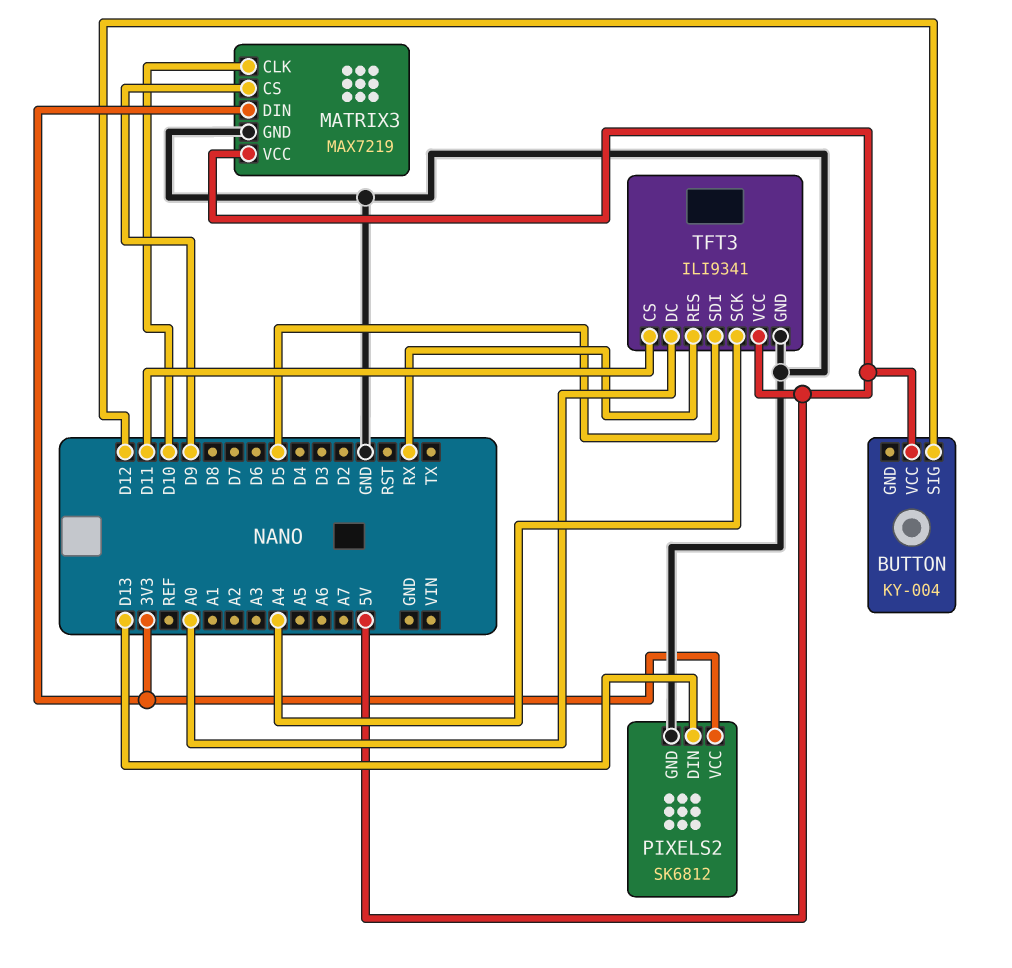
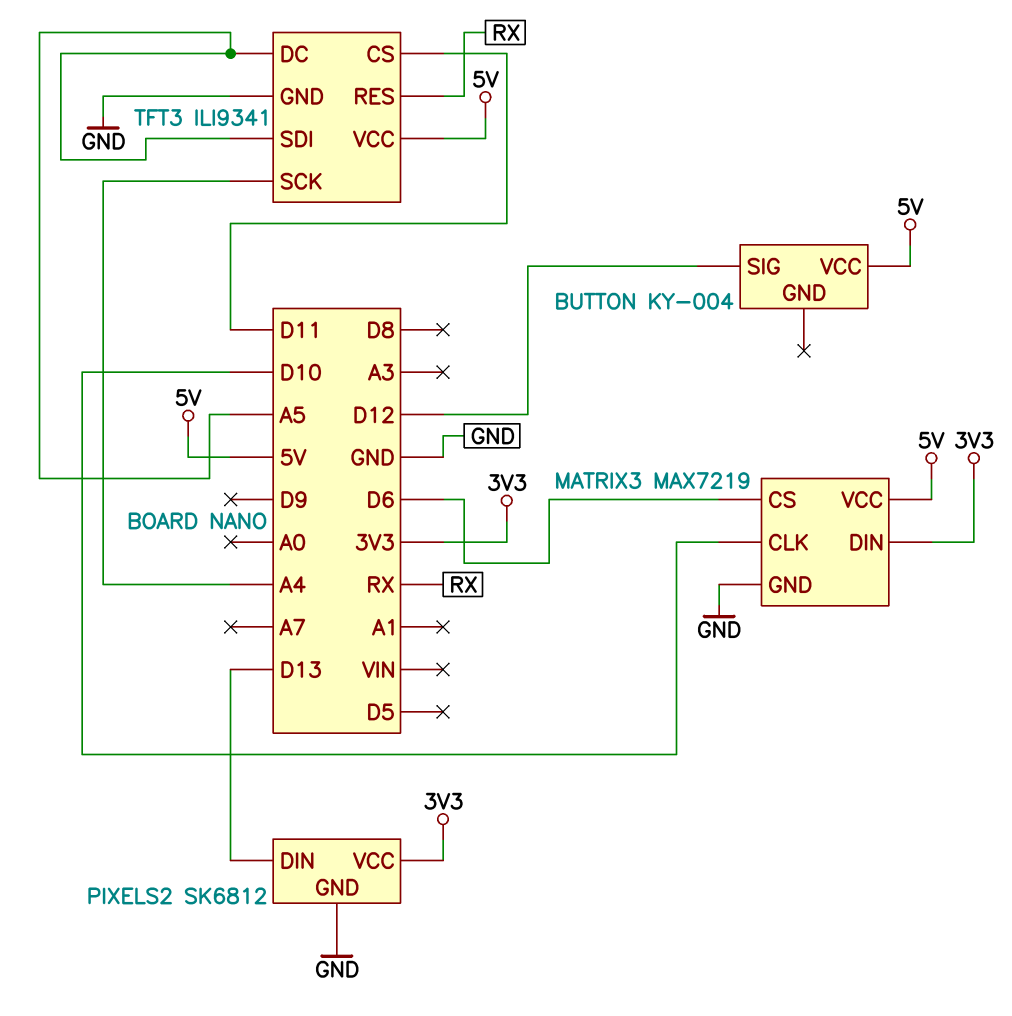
MATRIX3 pin CS: D9 -> D6
TFT3 pin DC: A0 -> A5
TFT3 pin SDI: D5 -> A5

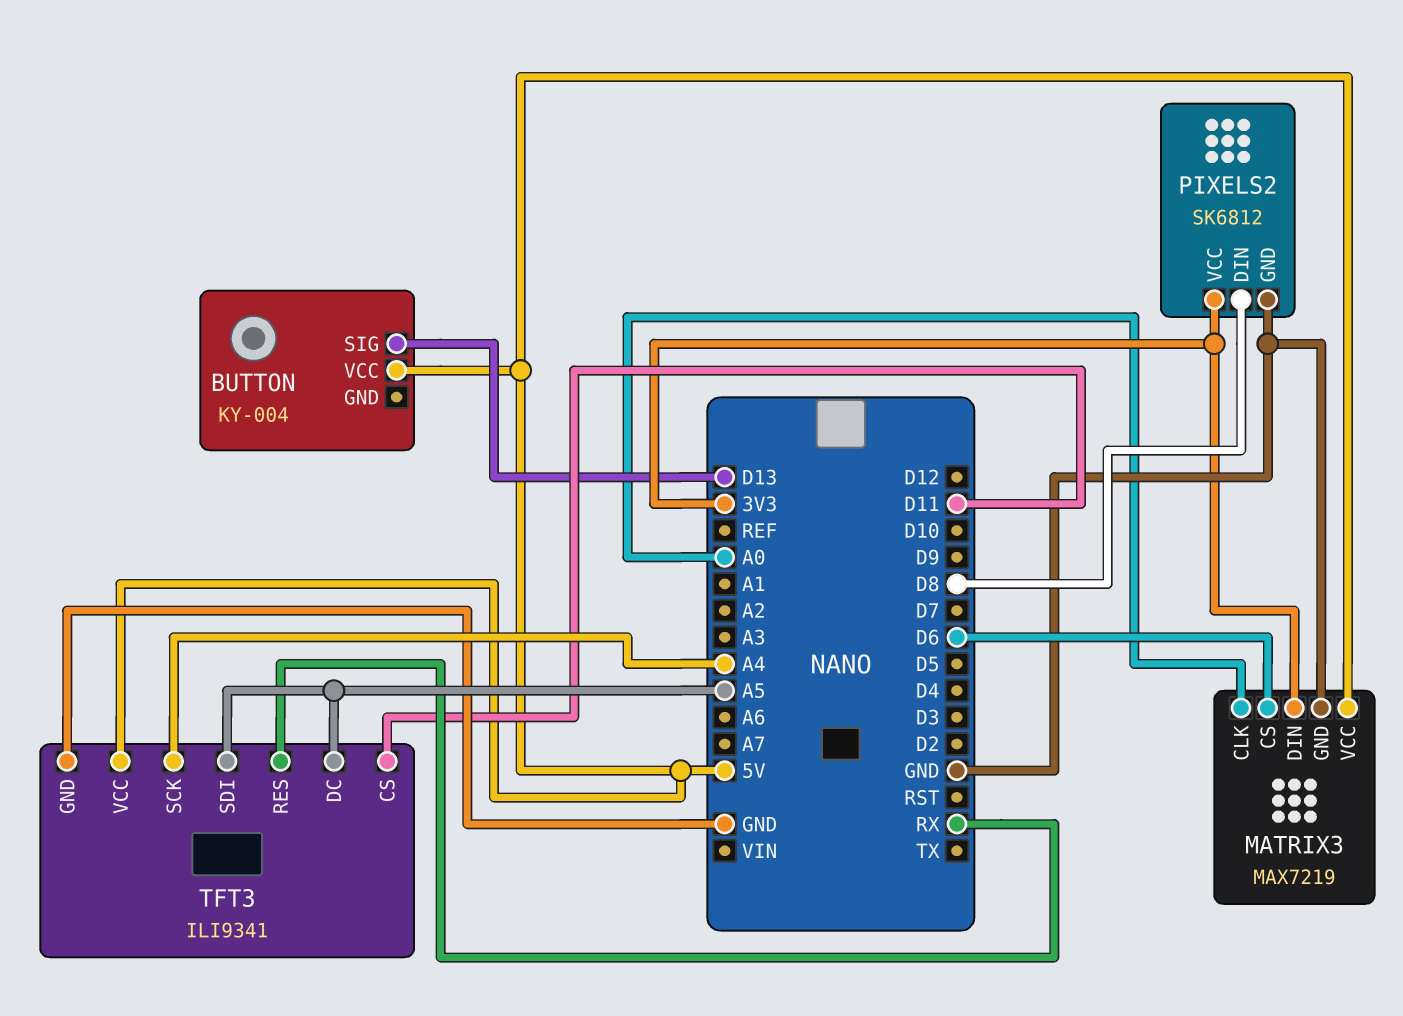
BUTTON pin SIG: D12 -> D13
MATRIX3 pin CLK: D10 -> A0
PIXELS2 pin DIN: D13 -> D8

